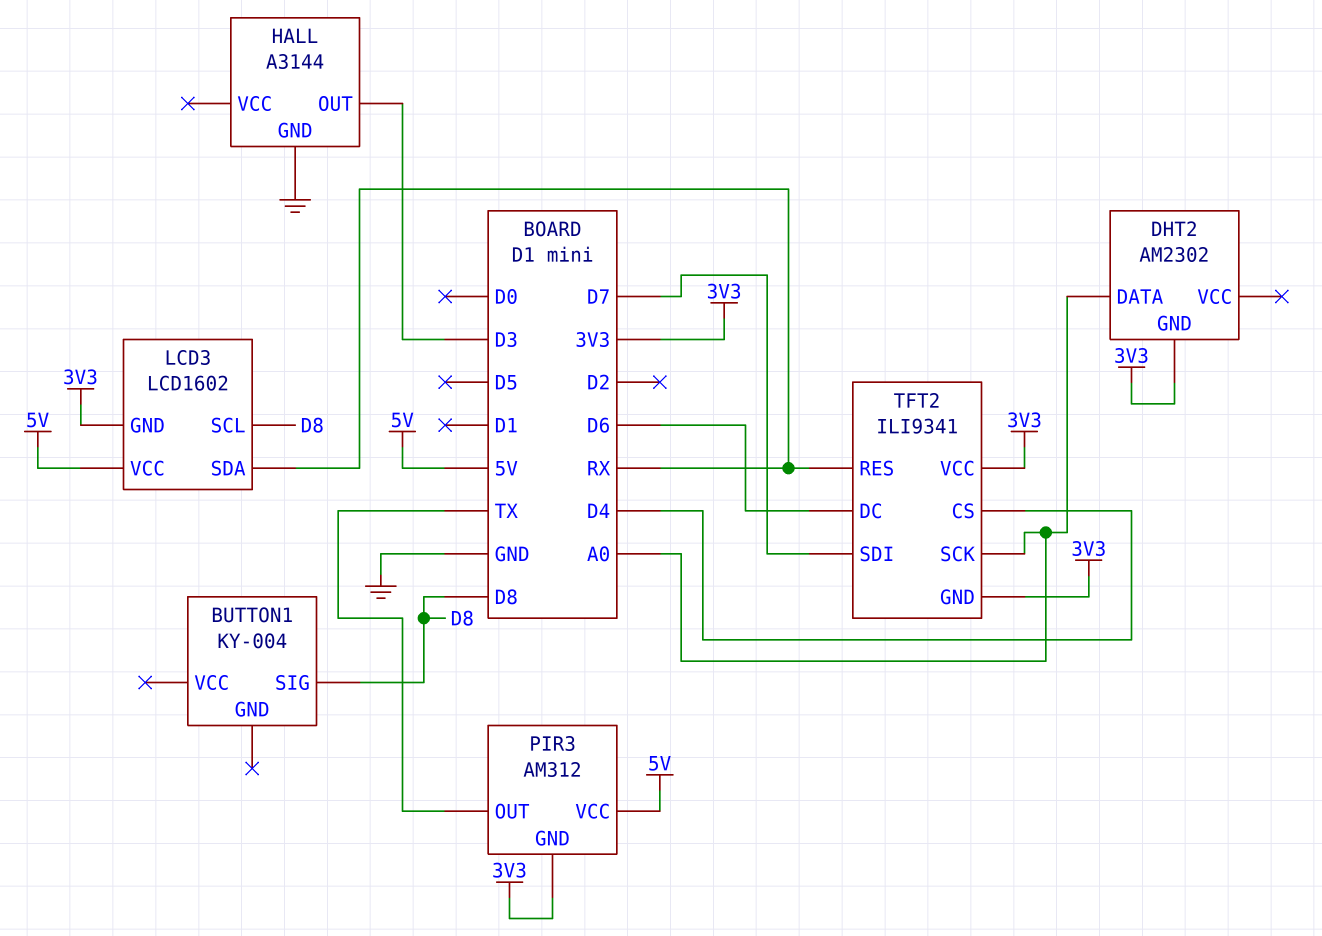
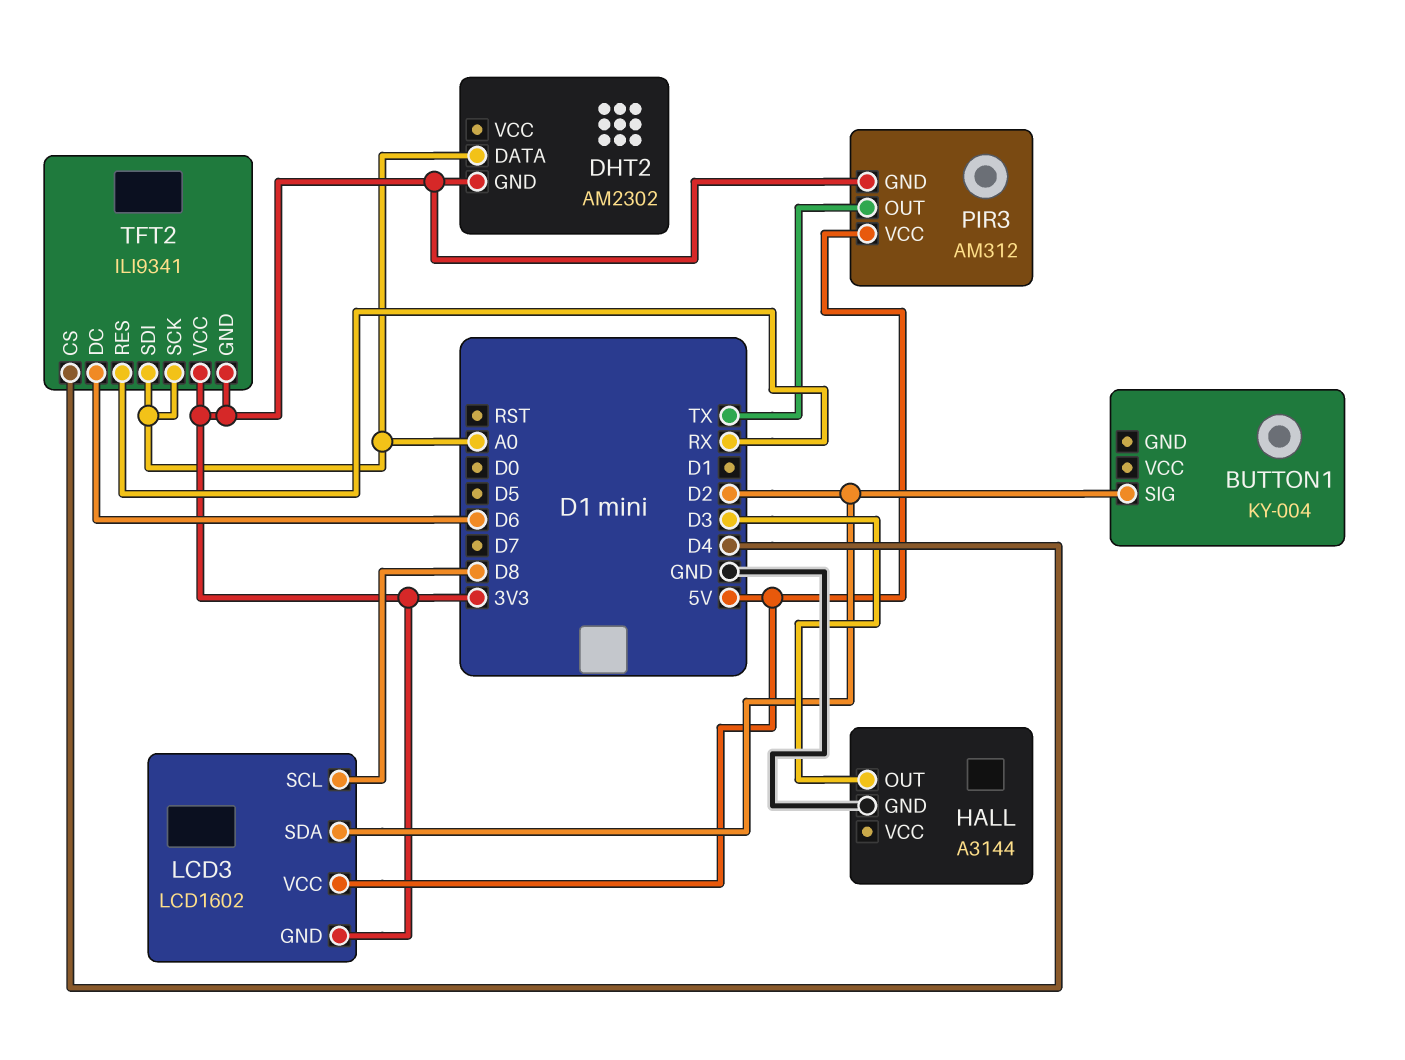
BUTTON1 pin SIG: D8 -> D2
LCD3 pin SDA: RX -> D2
TFT2 pin SDI: D7 -> A0

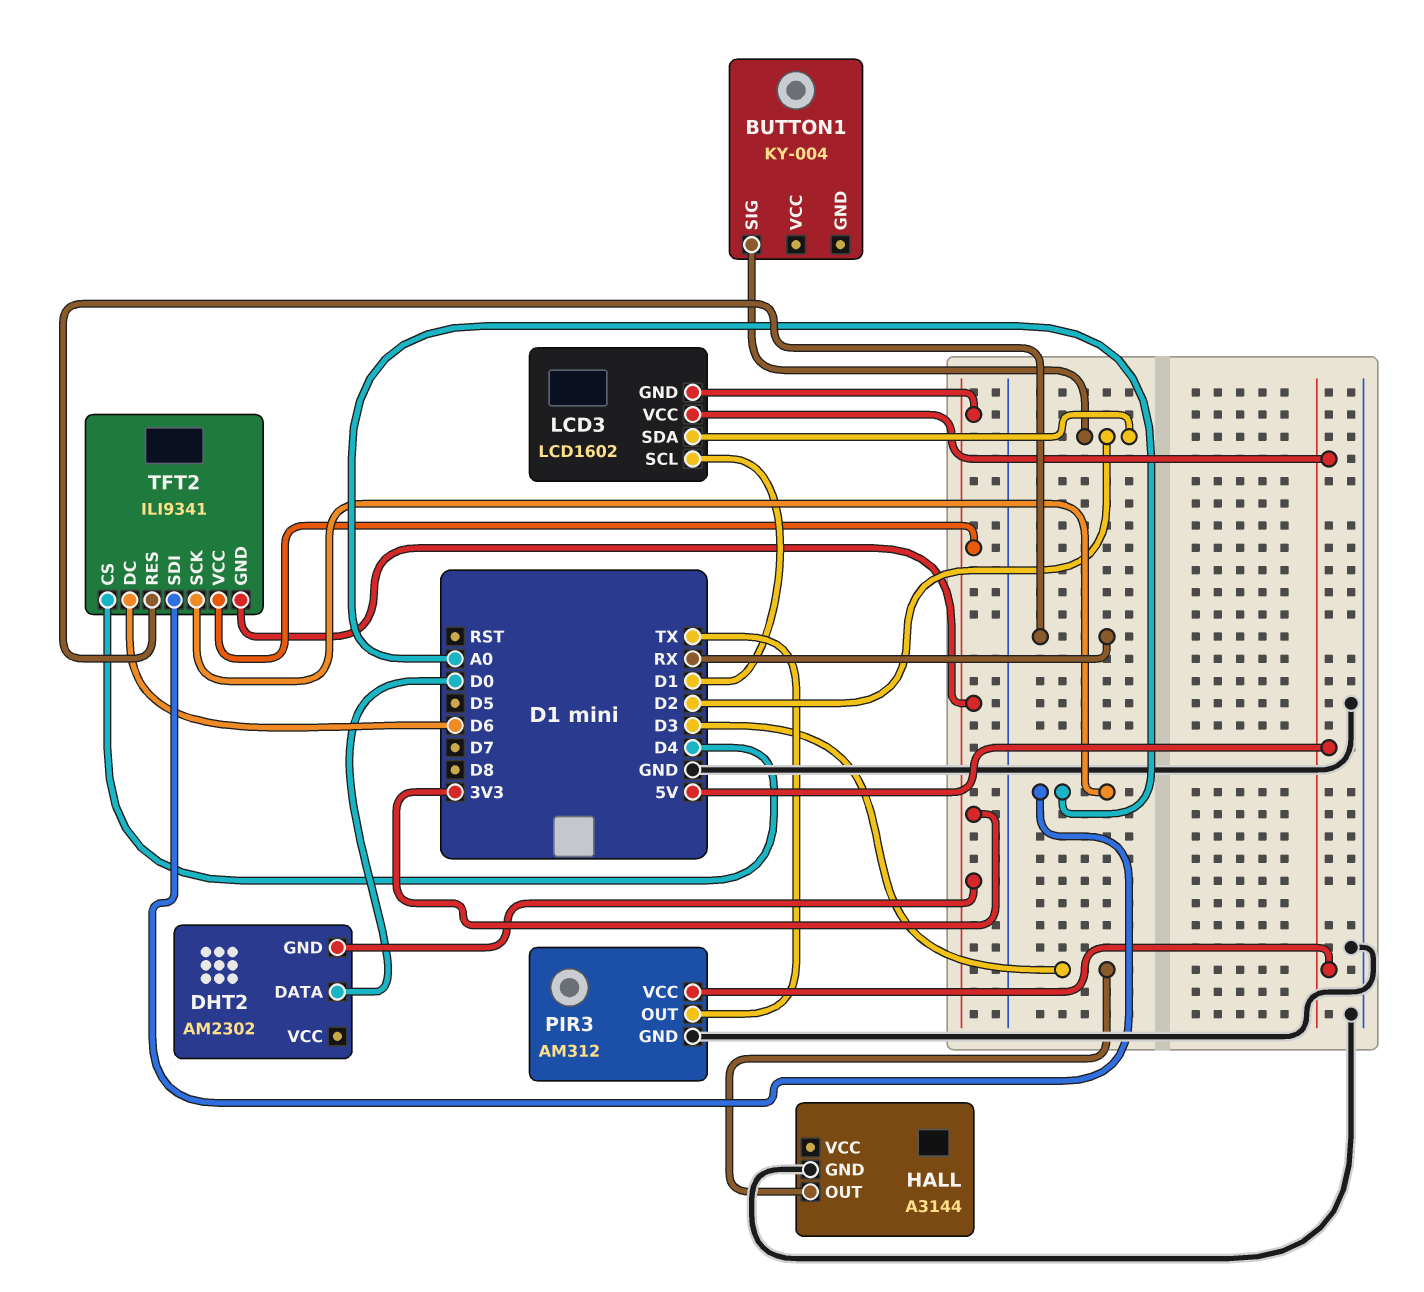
DHT2 pin DATA: A0 -> D0
LCD3 pin SCL: D8 -> D1
PIR3 pin GND: 3V3 -> GND

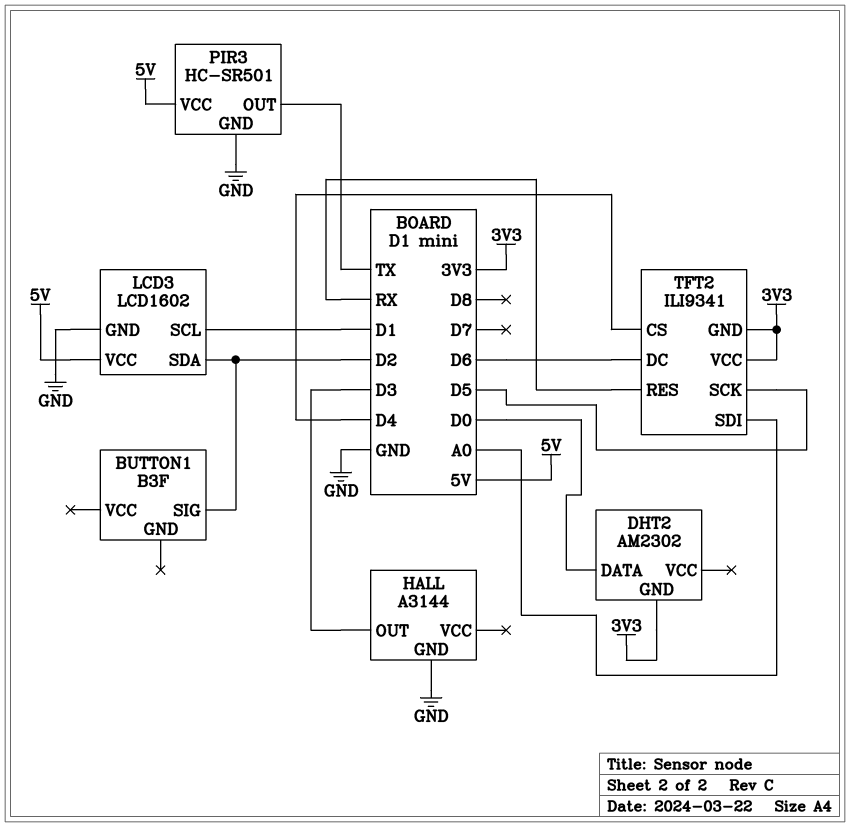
BUTTON1: KY-004 -> B3F
LCD3 pin GND: 3V3 -> GND
PIR3: AM312 -> HC-SR501
TFT2 pin SCK: A0 -> D5

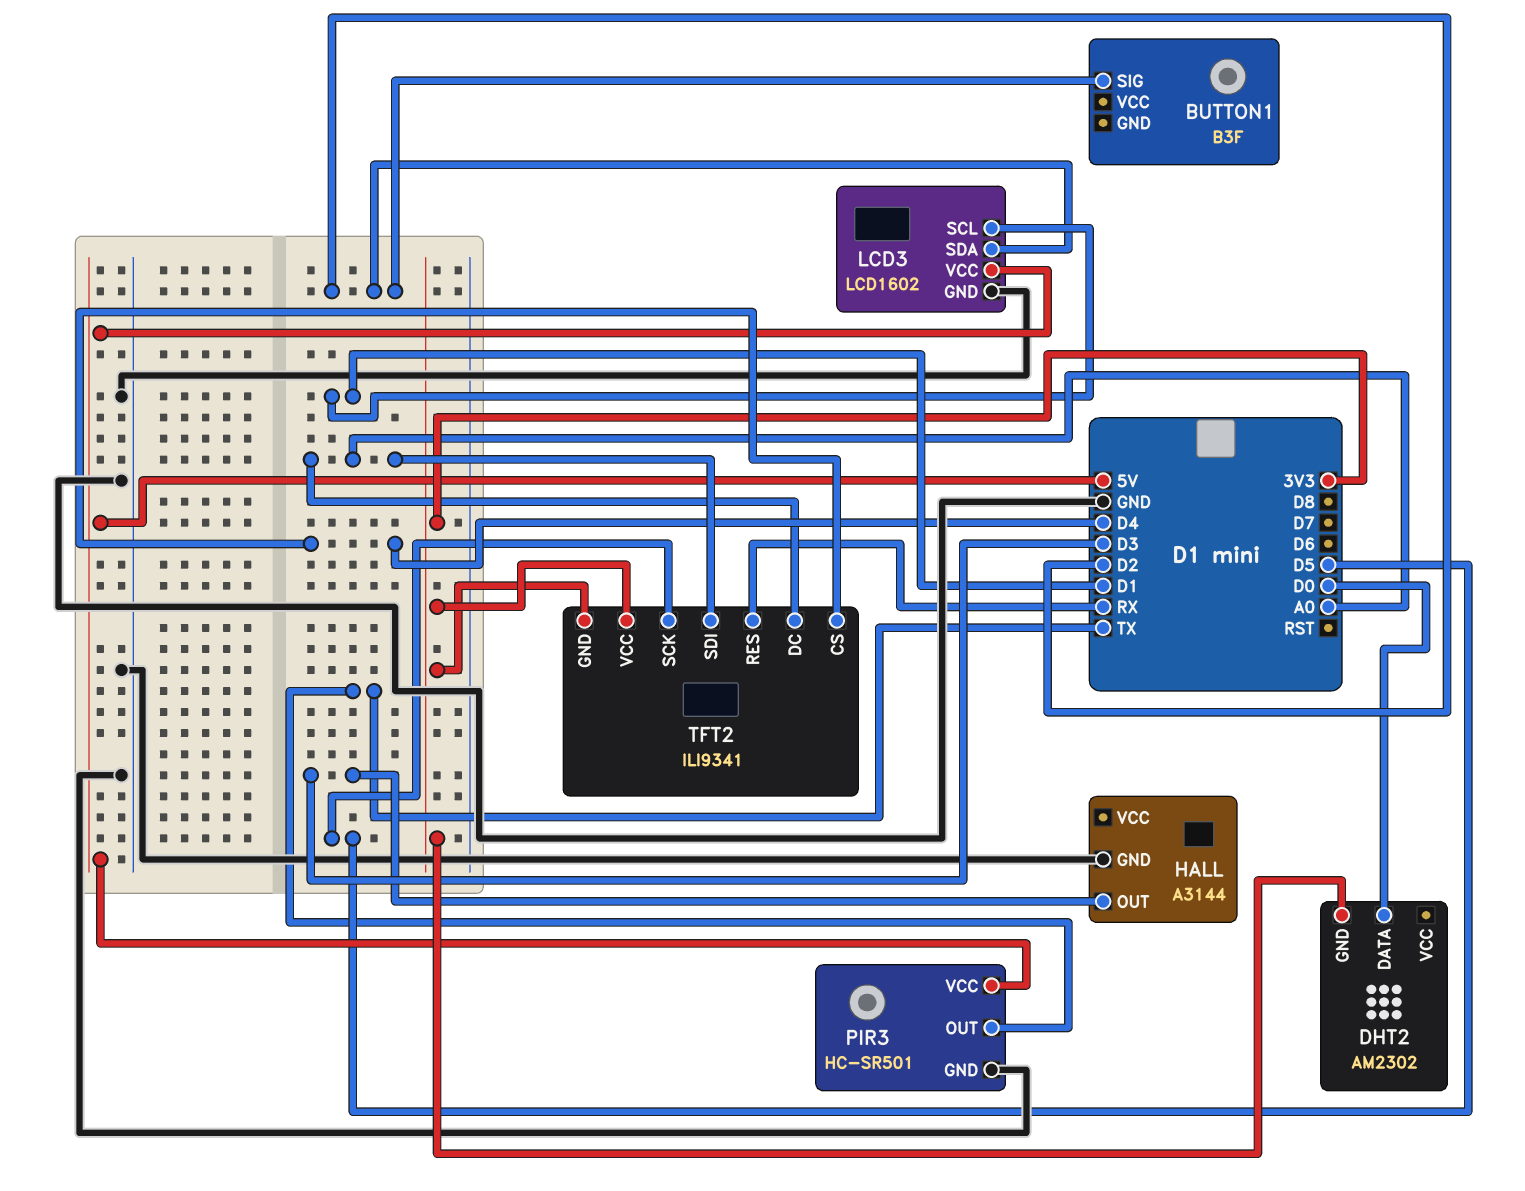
TFT2 pin DC: D6 -> A0

